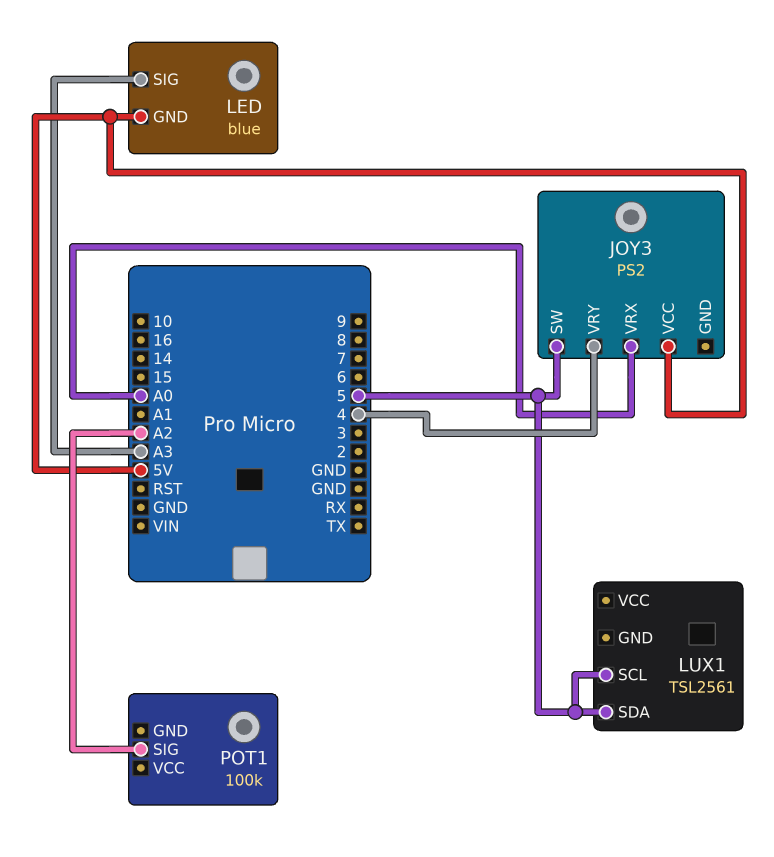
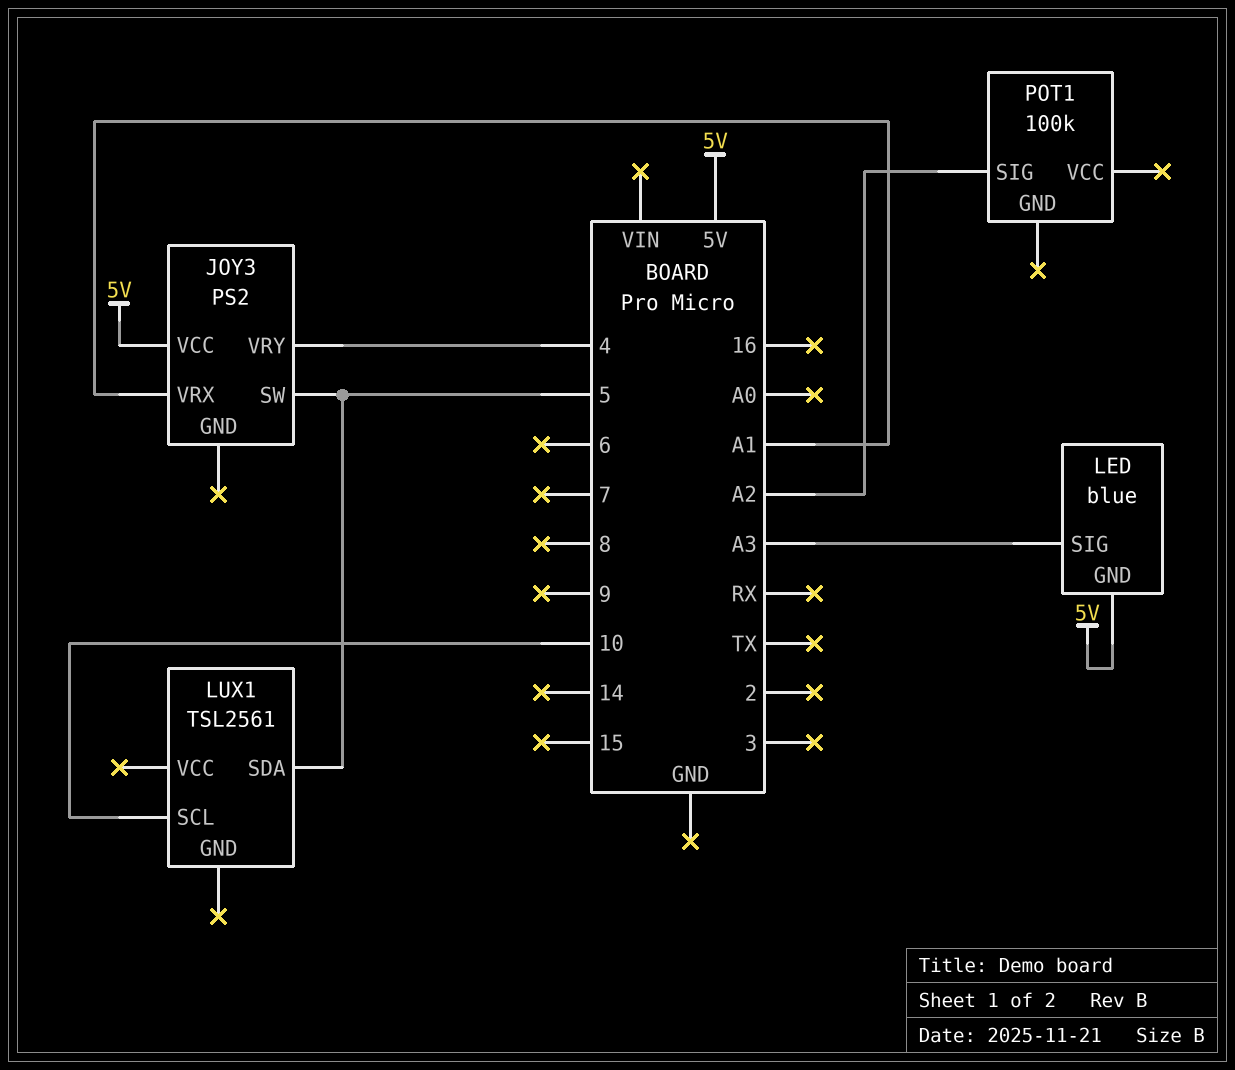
JOY3 pin VRX: A0 -> A1
LUX1 pin SCL: 5 -> 10

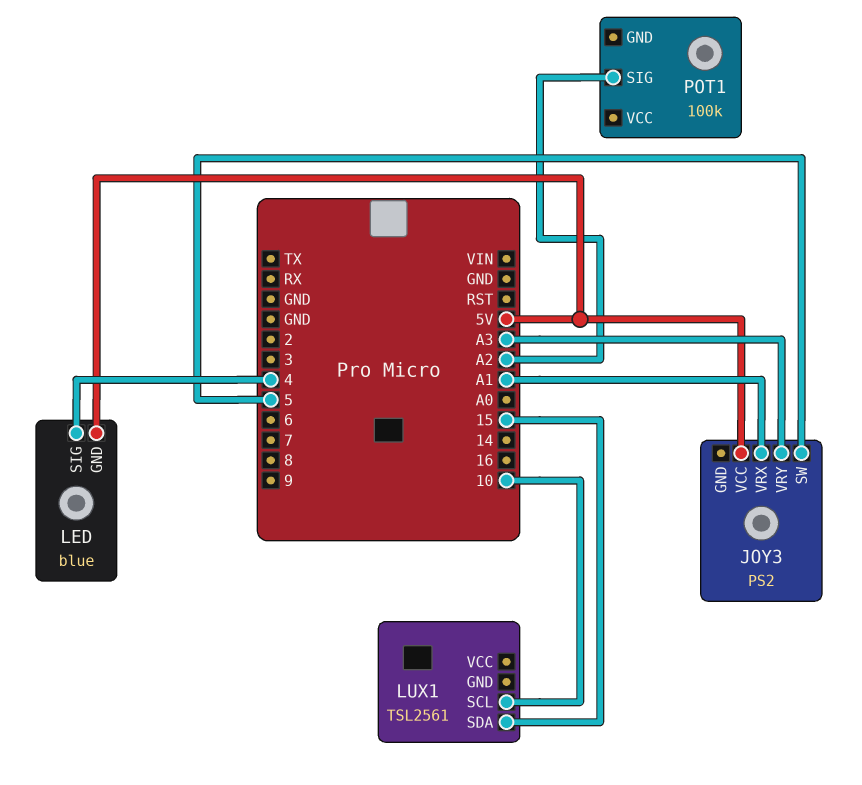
JOY3 pin VRY: 4 -> A3
LED pin SIG: A3 -> 4
LUX1 pin SDA: 5 -> 15

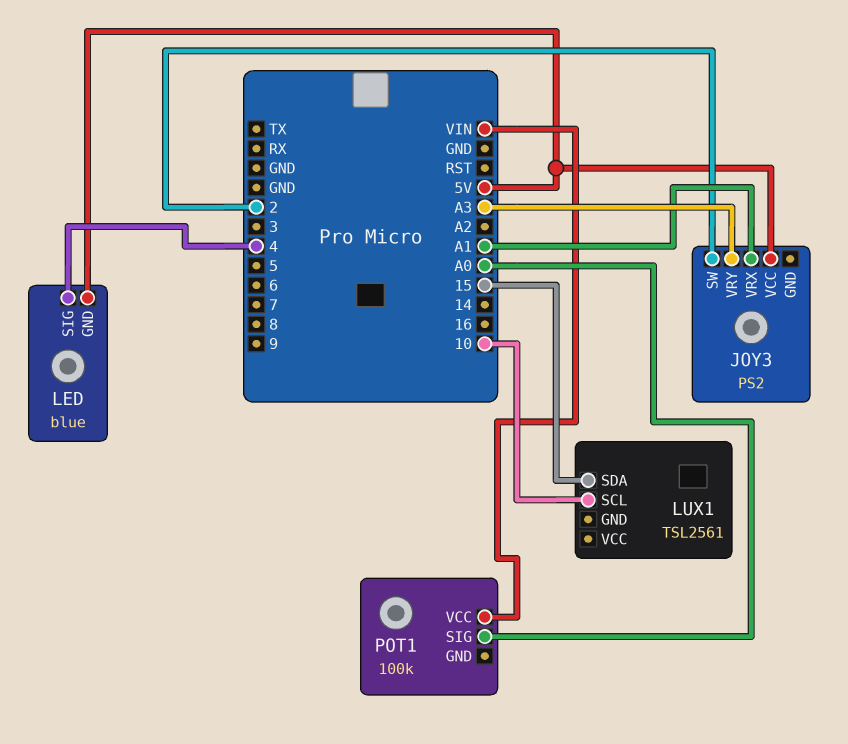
JOY3 pin SW: 5 -> 2
POT1 pin SIG: A2 -> A0
POT1 pin VCC: none -> VIN

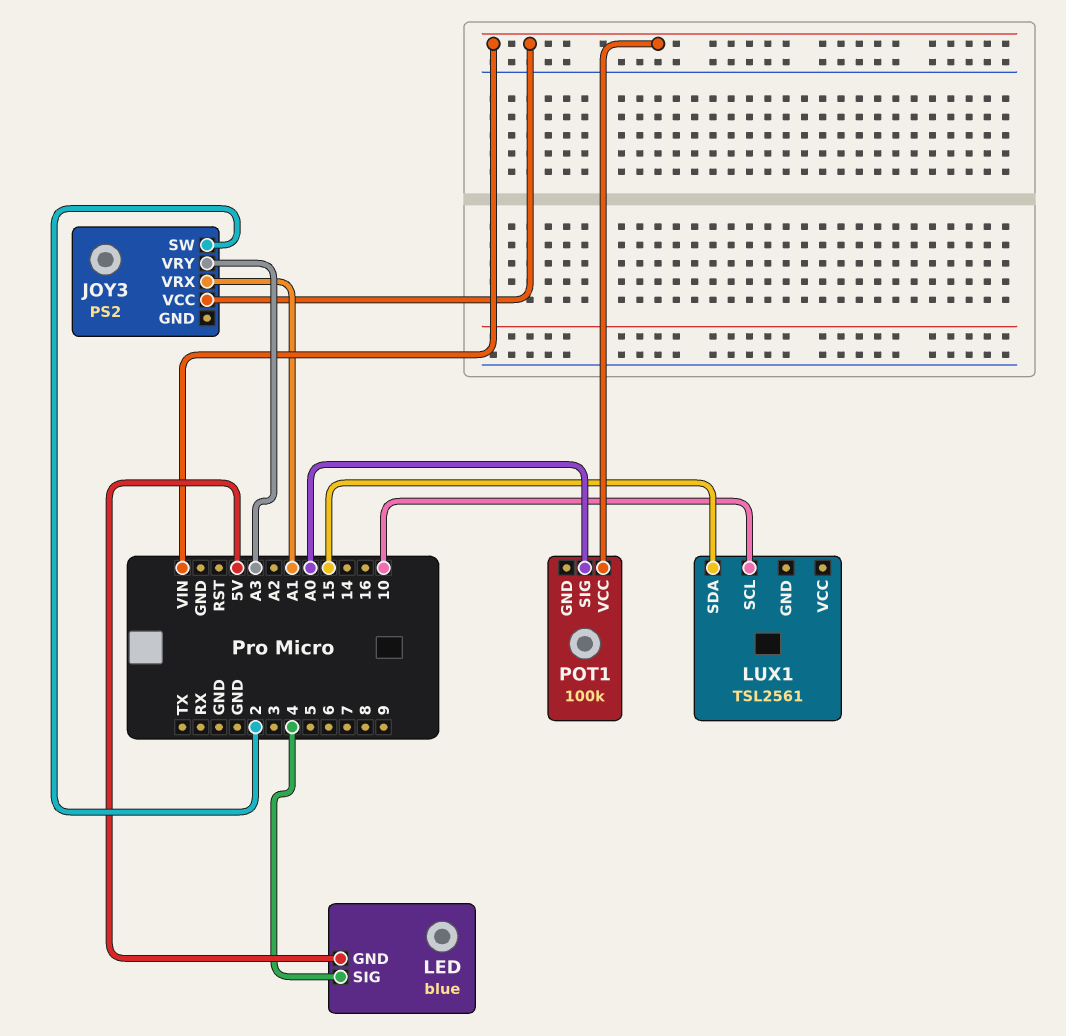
JOY3 pin VCC: 5V -> VIN

